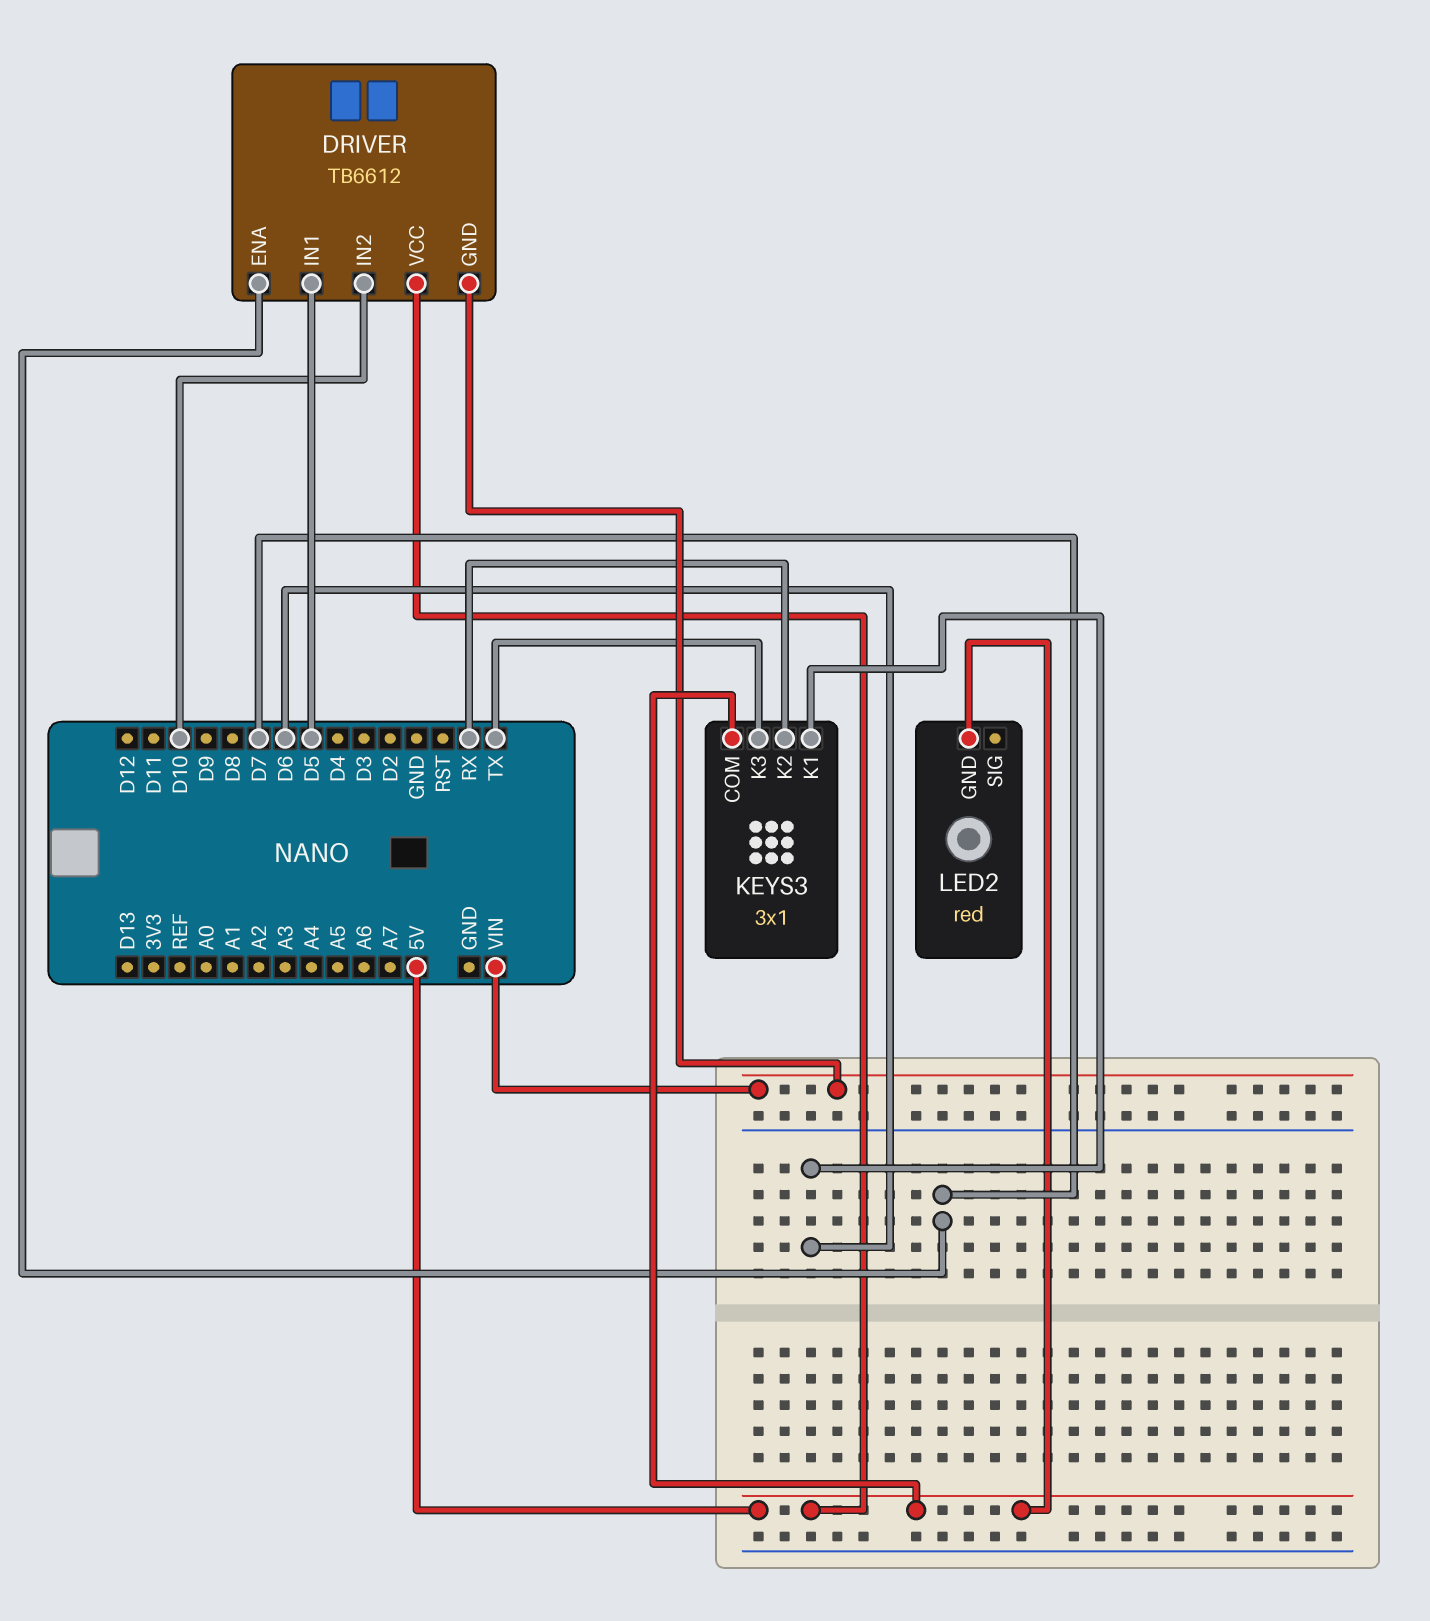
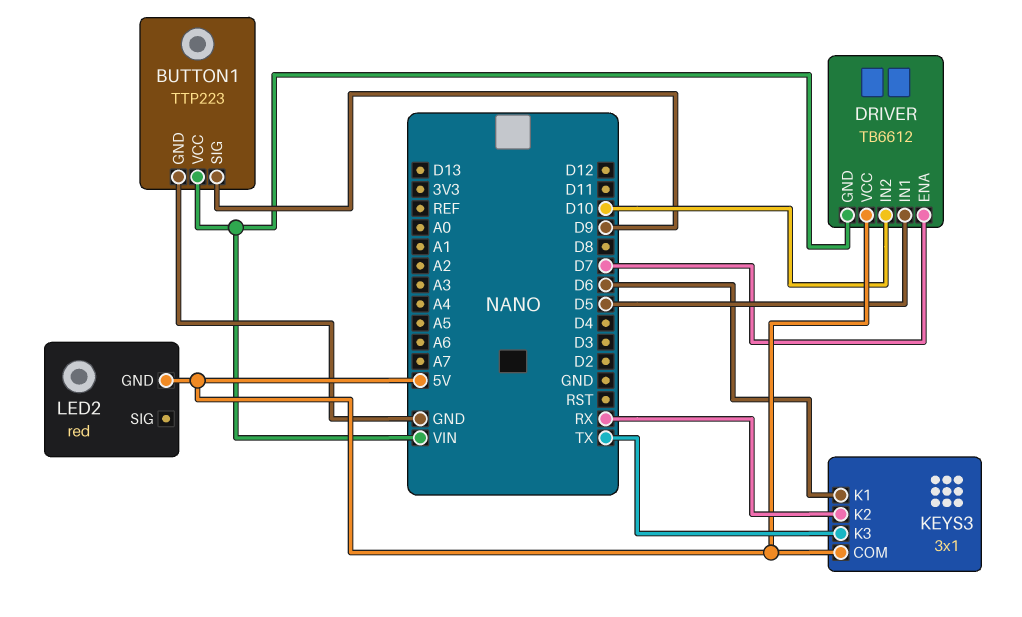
BUTTON1: none -> TTP223
BUTTON1 pin GND: none -> GND
BUTTON1 pin SIG: none -> D9
BUTTON1 pin VCC: none -> VIN

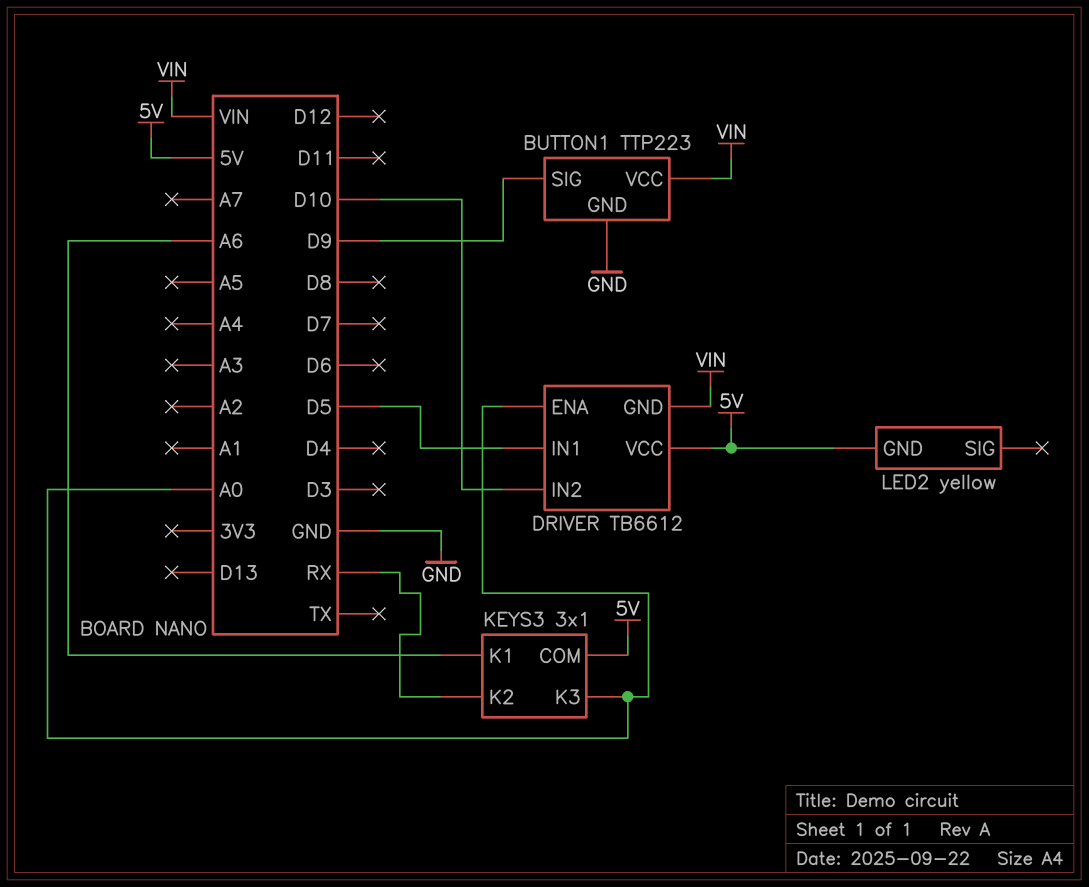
DRIVER pin ENA: D7 -> A0
KEYS3 pin K1: D6 -> A6
KEYS3 pin K3: TX -> A0
LED2: red -> yellow

